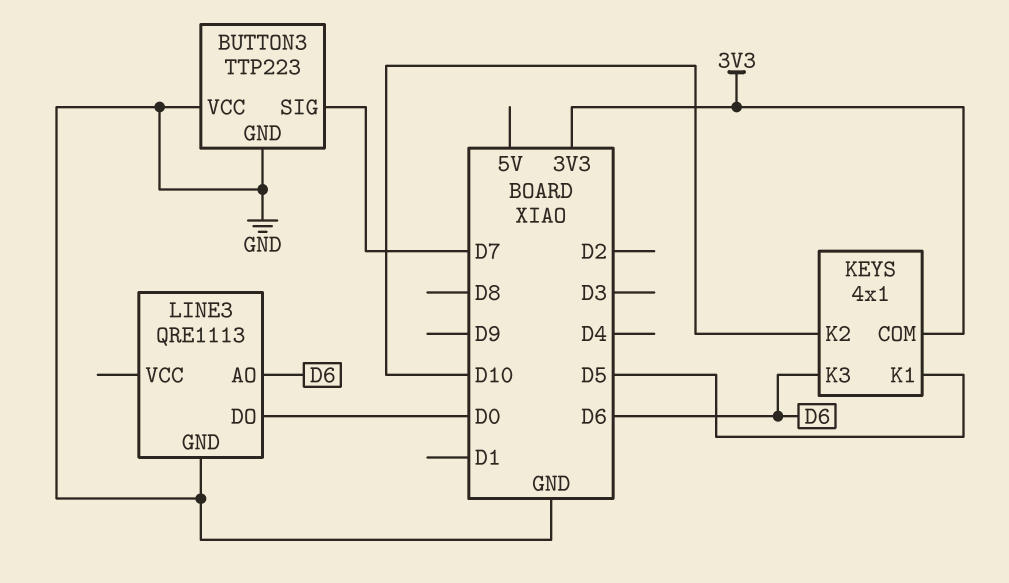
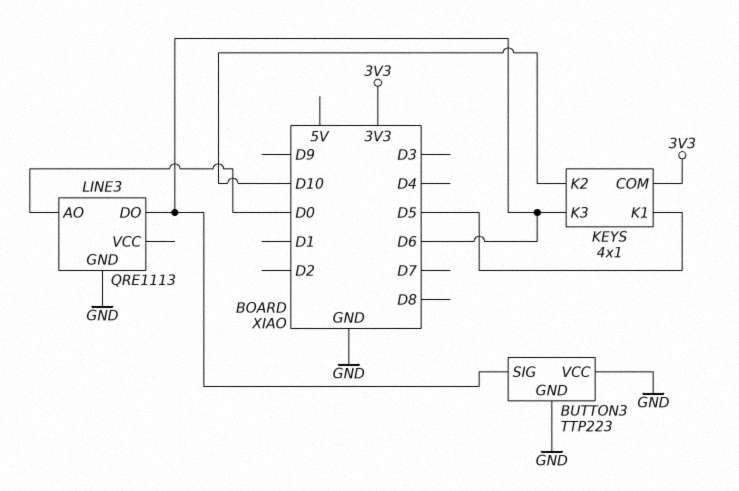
BUTTON3 pin SIG: D7 -> D6
LINE3 pin AO: D6 -> D0
LINE3 pin DO: D0 -> D6

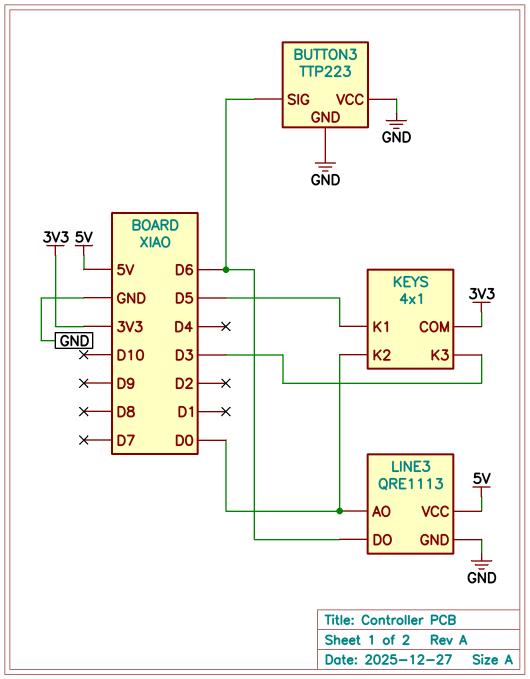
KEYS pin K2: D10 -> D0
KEYS pin K3: D6 -> D3
LINE3 pin VCC: none -> 5V

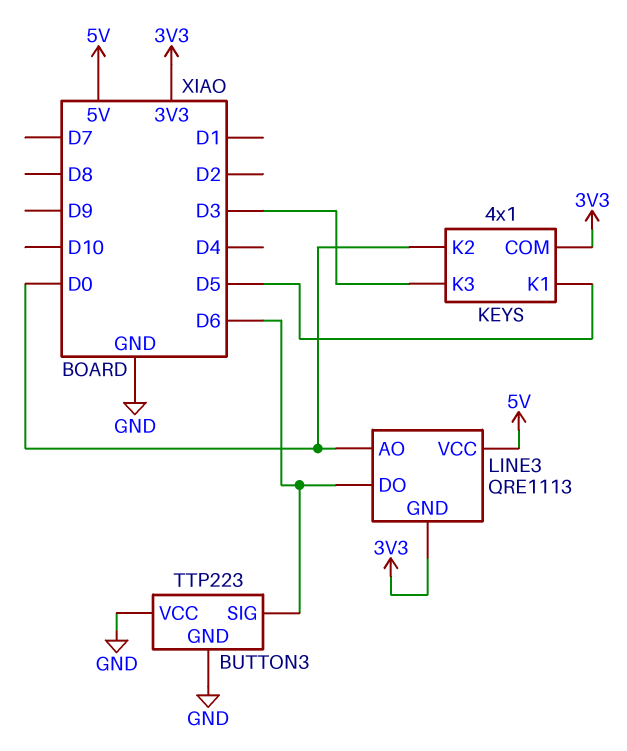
LINE3 pin GND: GND -> 3V3

